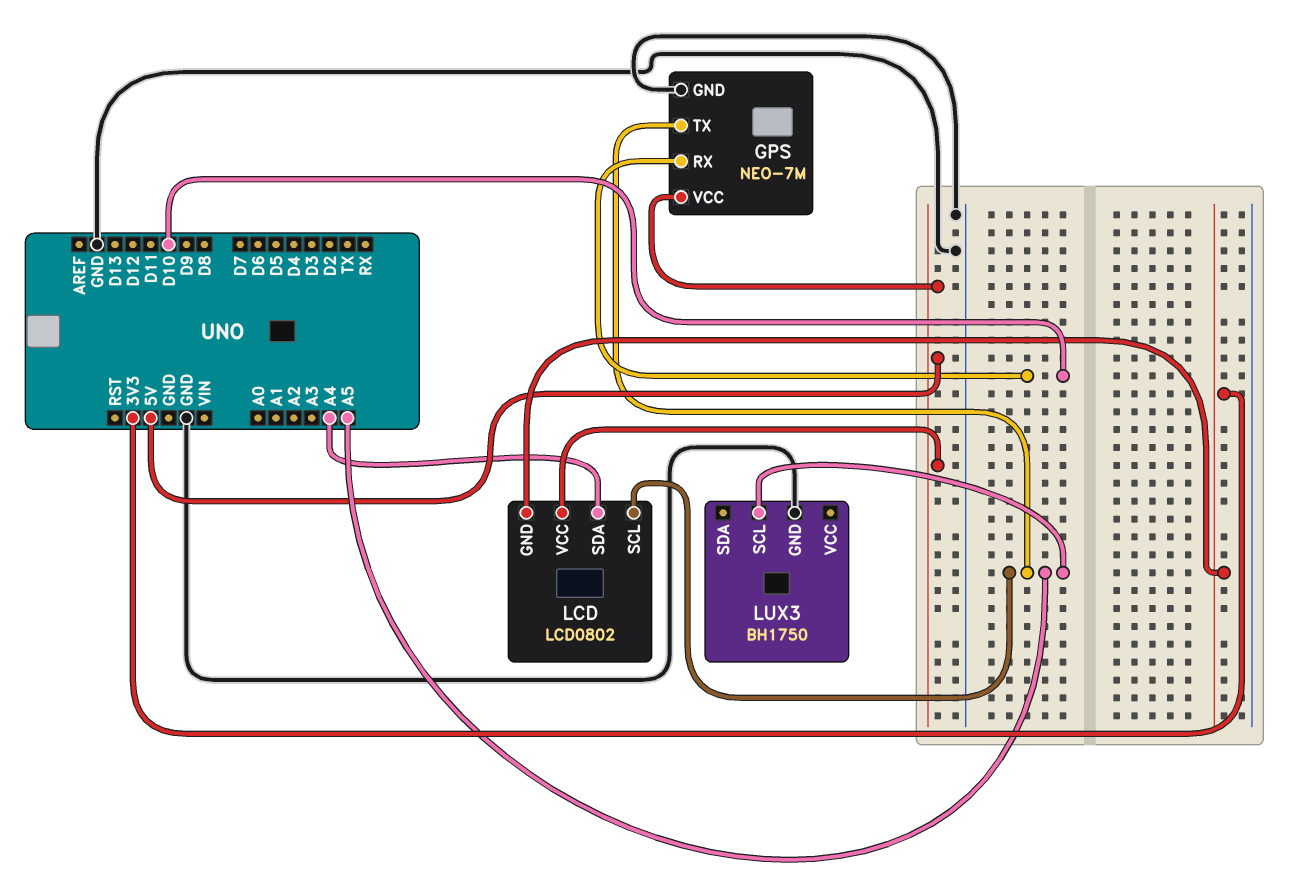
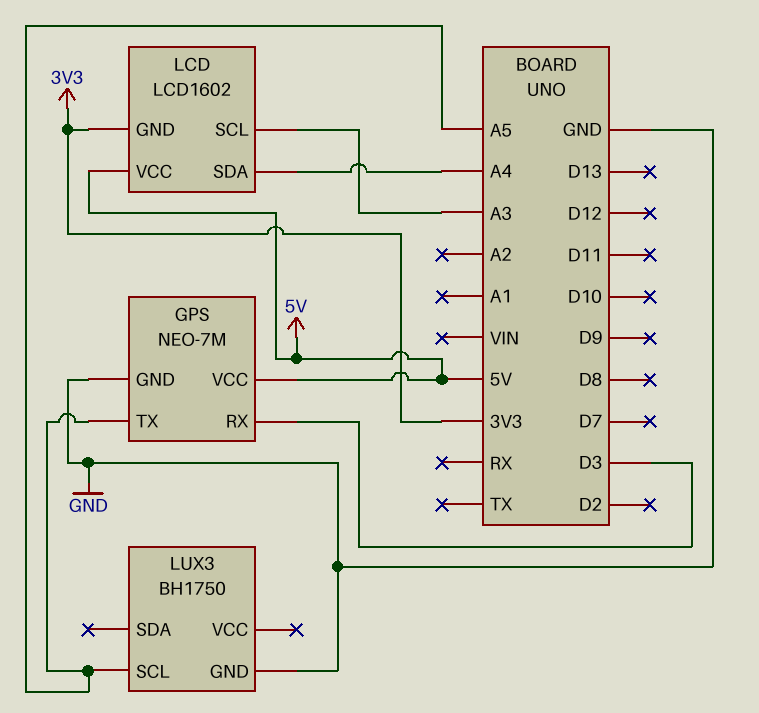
GPS pin RX: D10 -> D3
LCD: LCD0802 -> LCD1602
LCD pin SCL: A5 -> A3

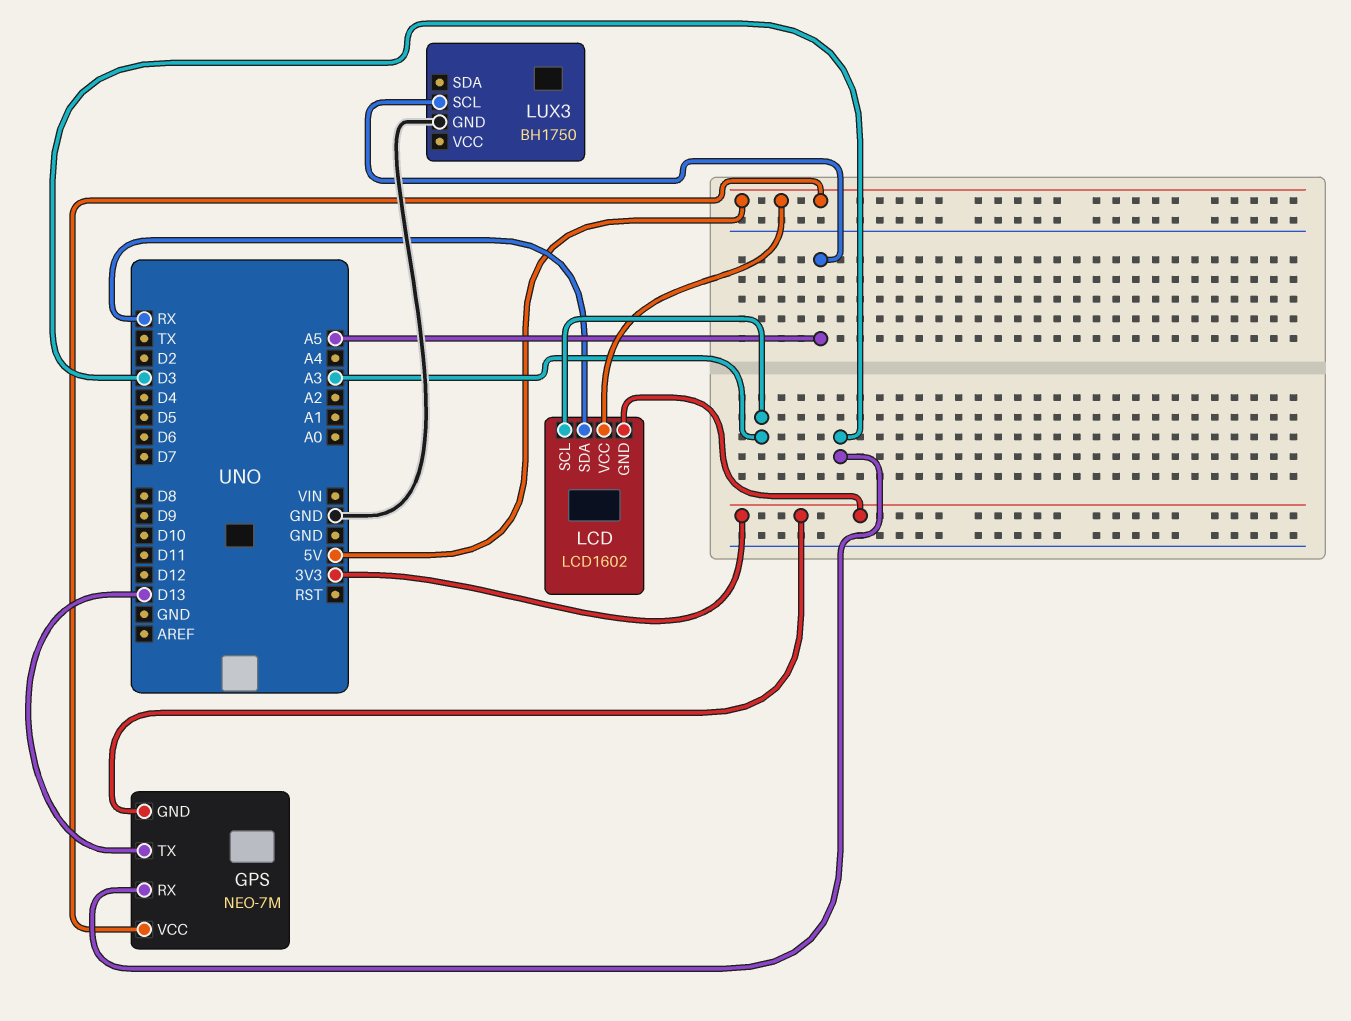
GPS pin GND: GND -> 3V3
GPS pin TX: A5 -> D13
LCD pin SDA: A4 -> RX

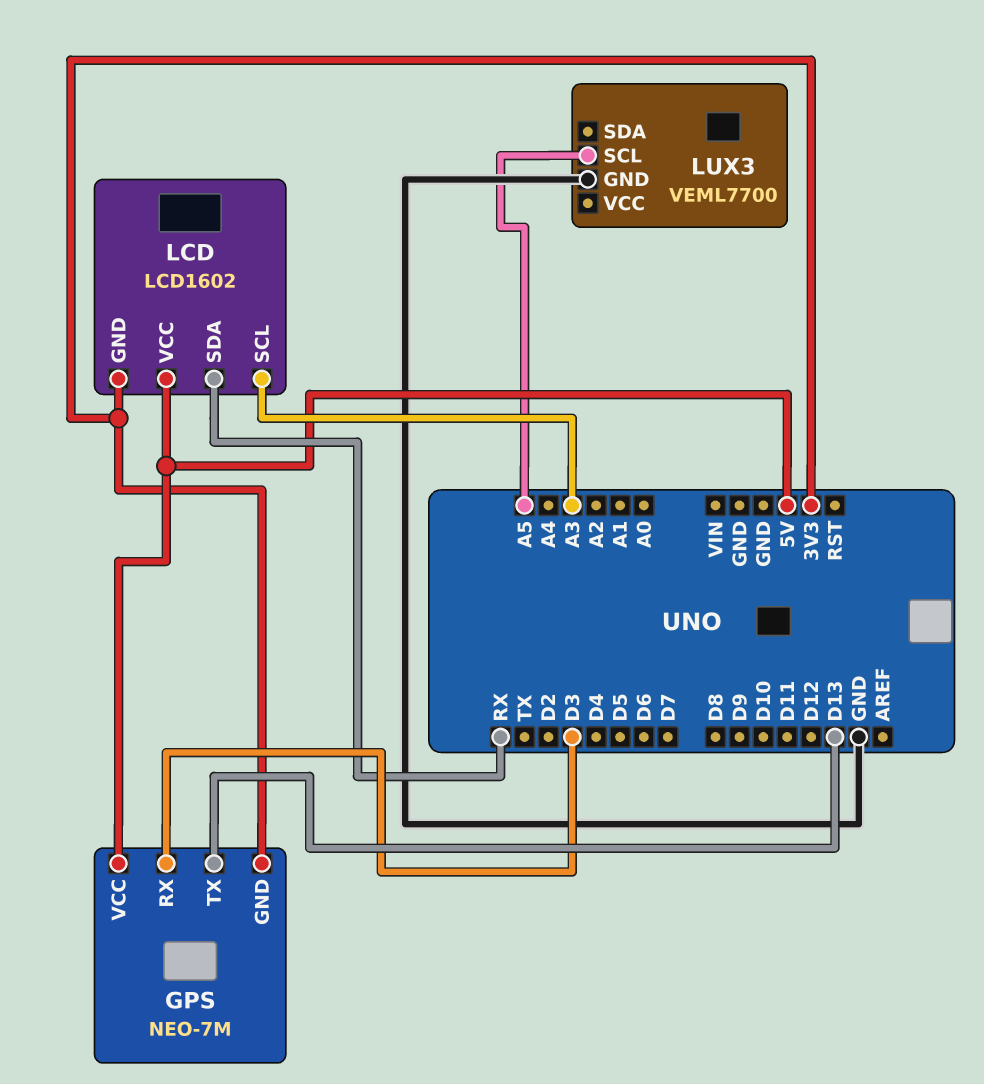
LUX3: BH1750 -> VEML7700

